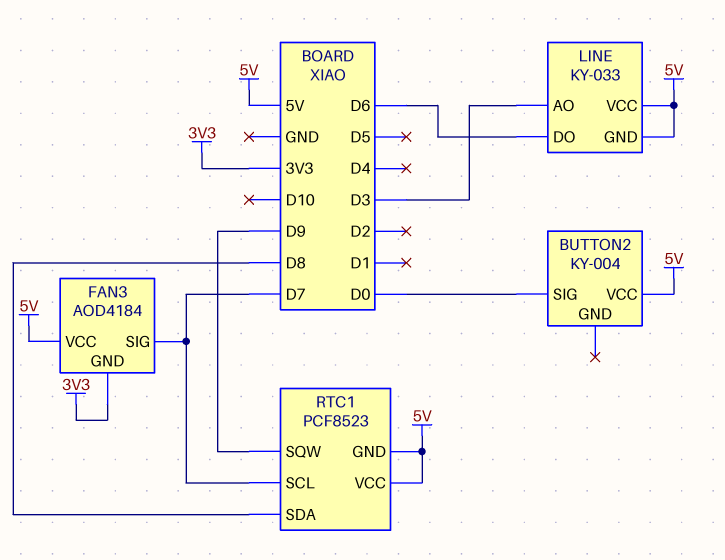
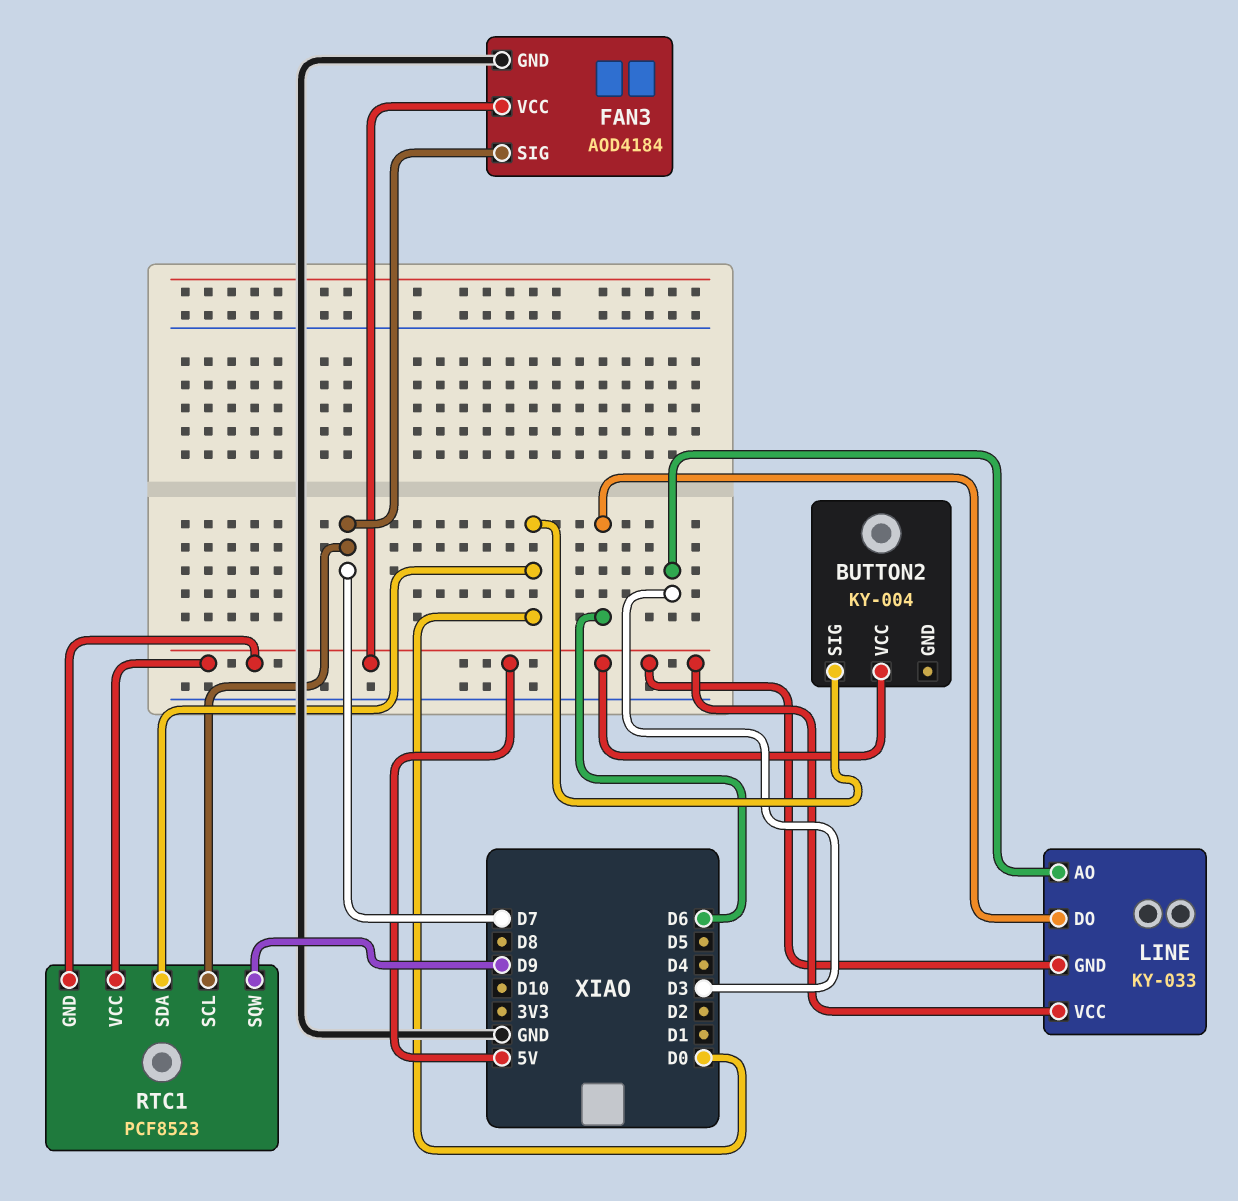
FAN3 pin GND: 3V3 -> GND
RTC1 pin SDA: D8 -> D0

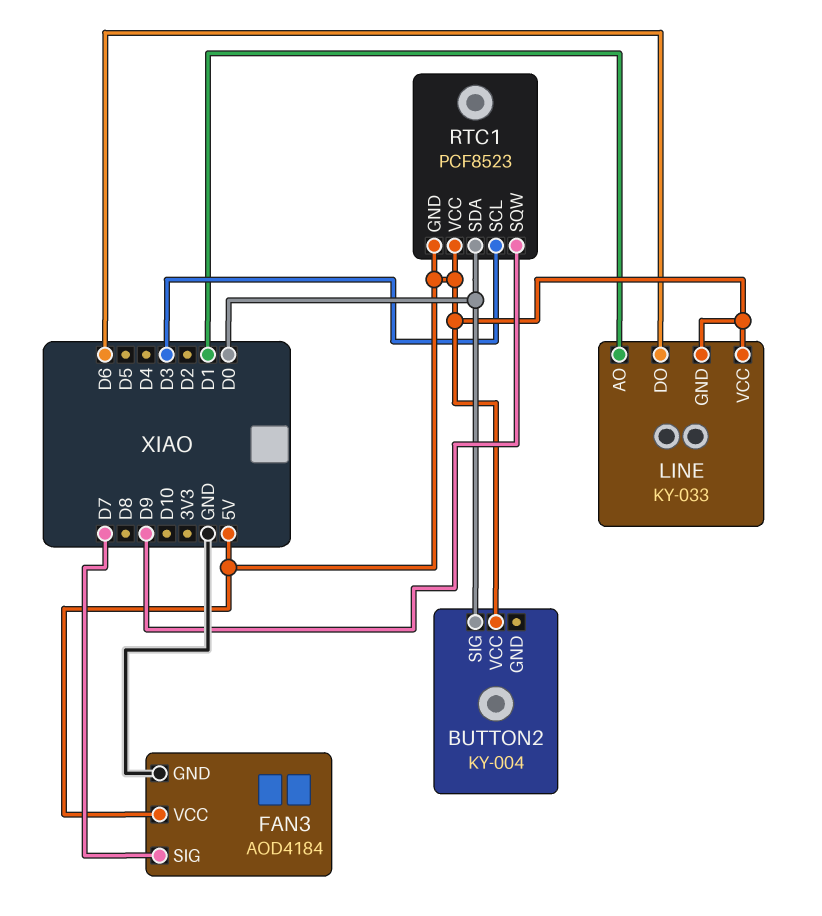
LINE pin AO: D3 -> D1
RTC1 pin SCL: D7 -> D3

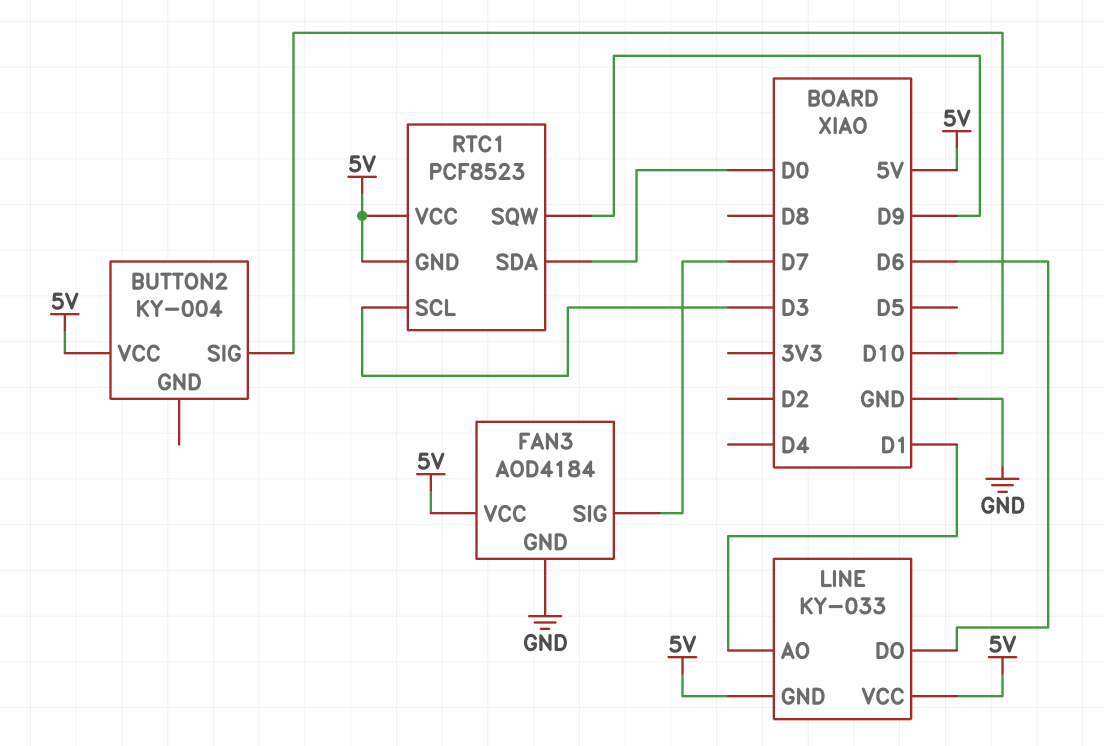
BUTTON2 pin SIG: D0 -> D10

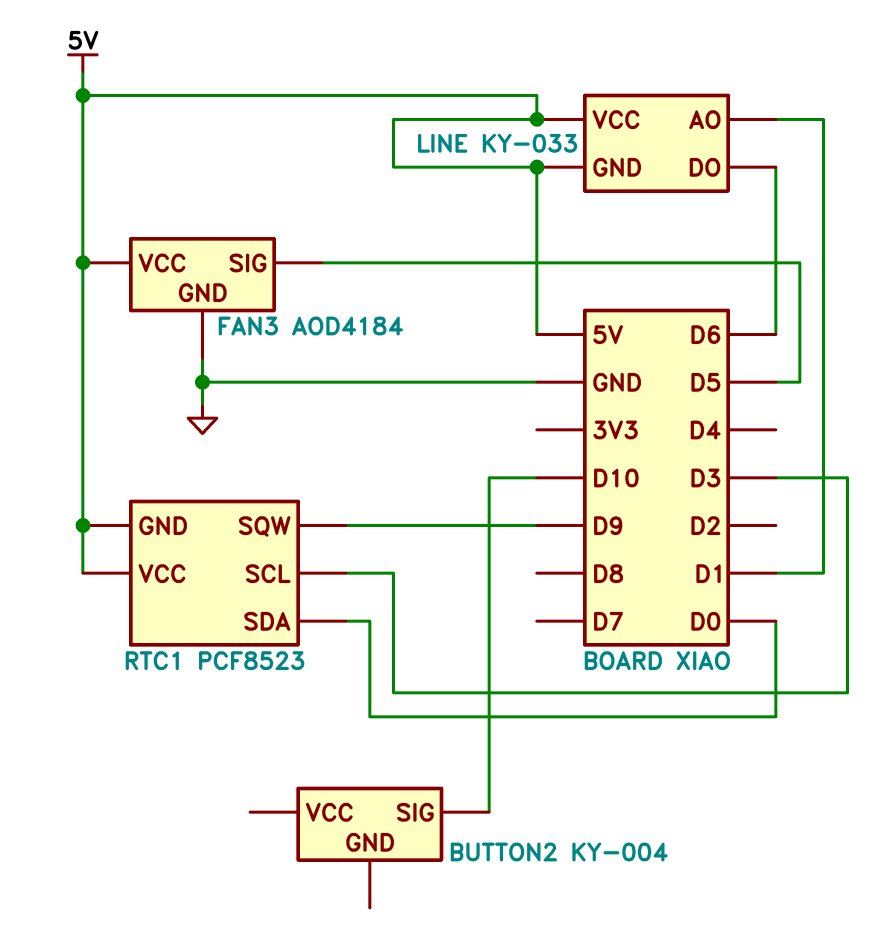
BUTTON2 pin VCC: 5V -> none
FAN3 pin SIG: D7 -> D5

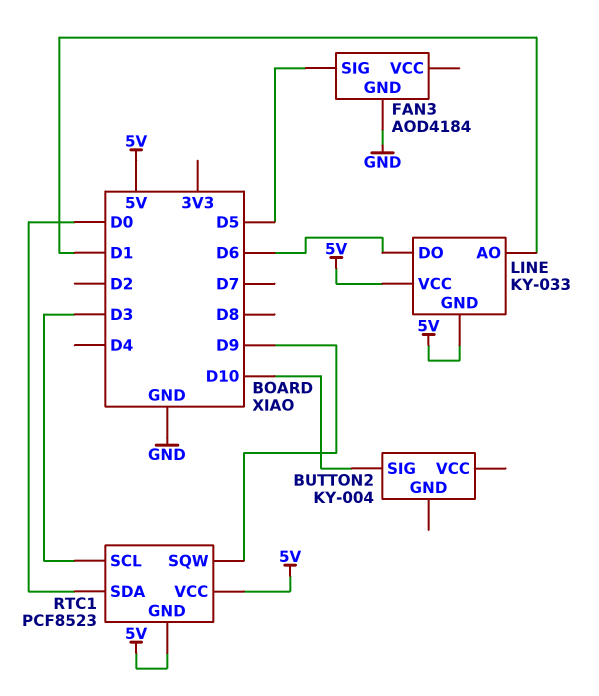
FAN3 pin VCC: 5V -> none

